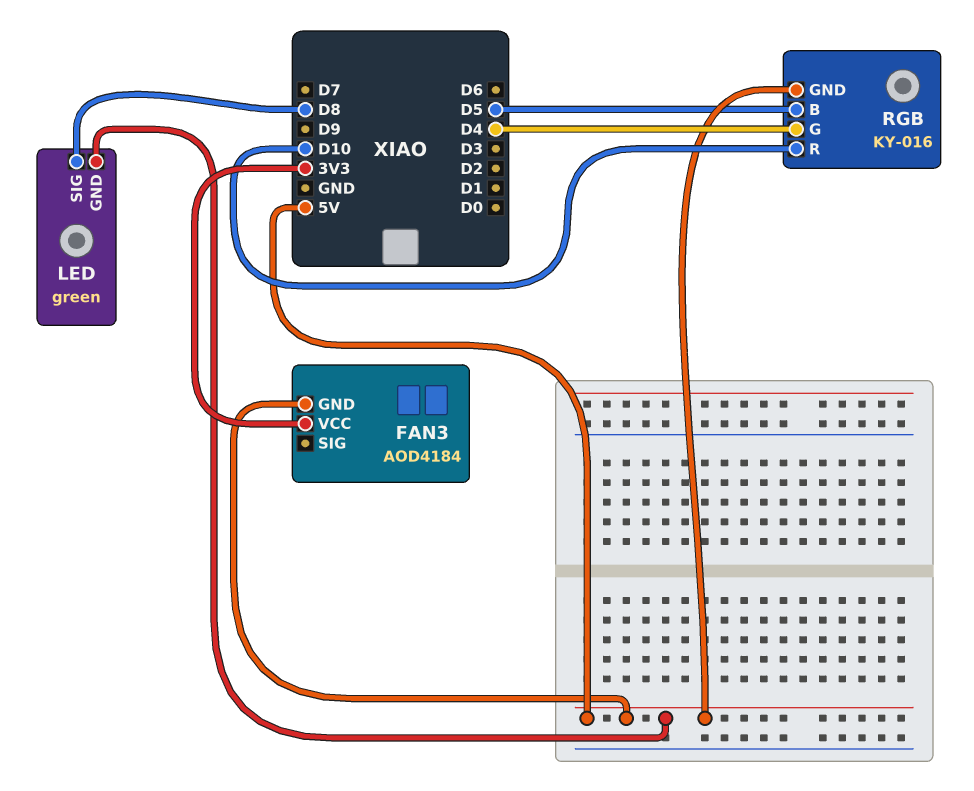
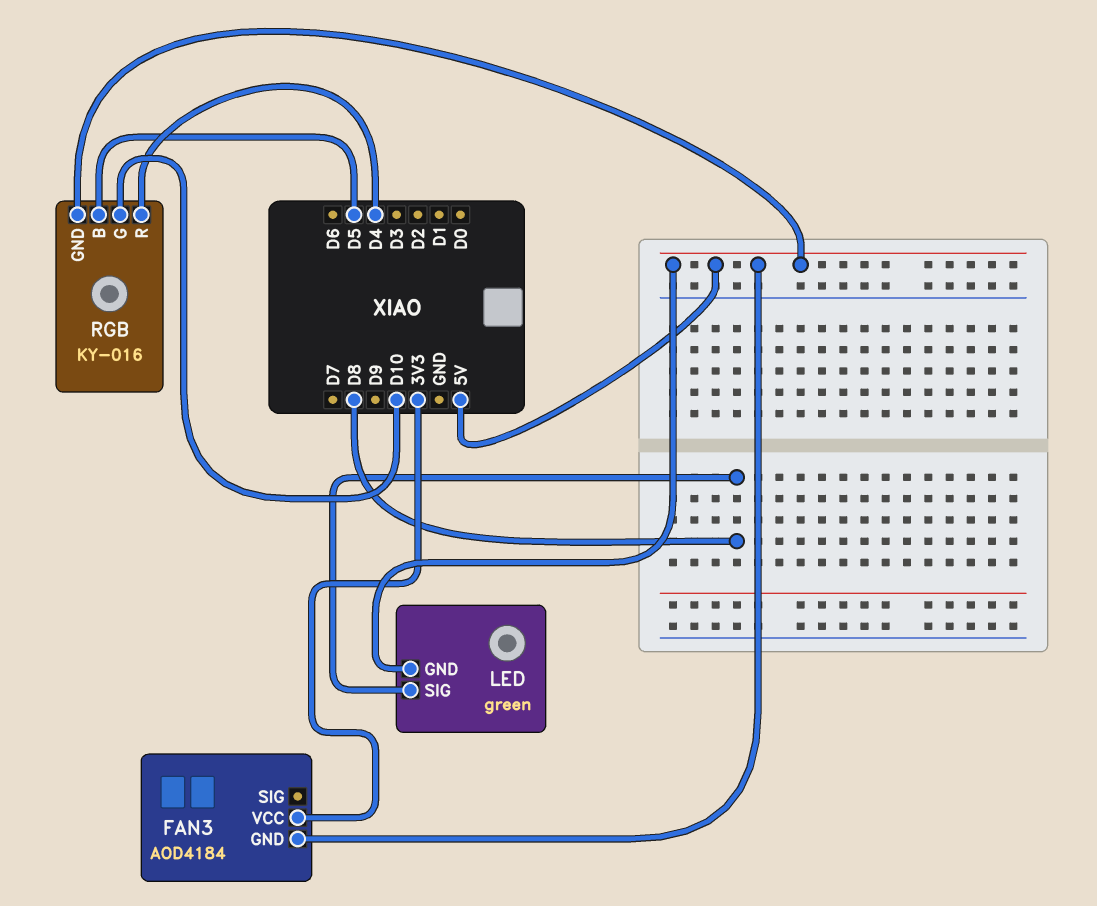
RGB pin G: D4 -> D10
RGB pin R: D10 -> D4

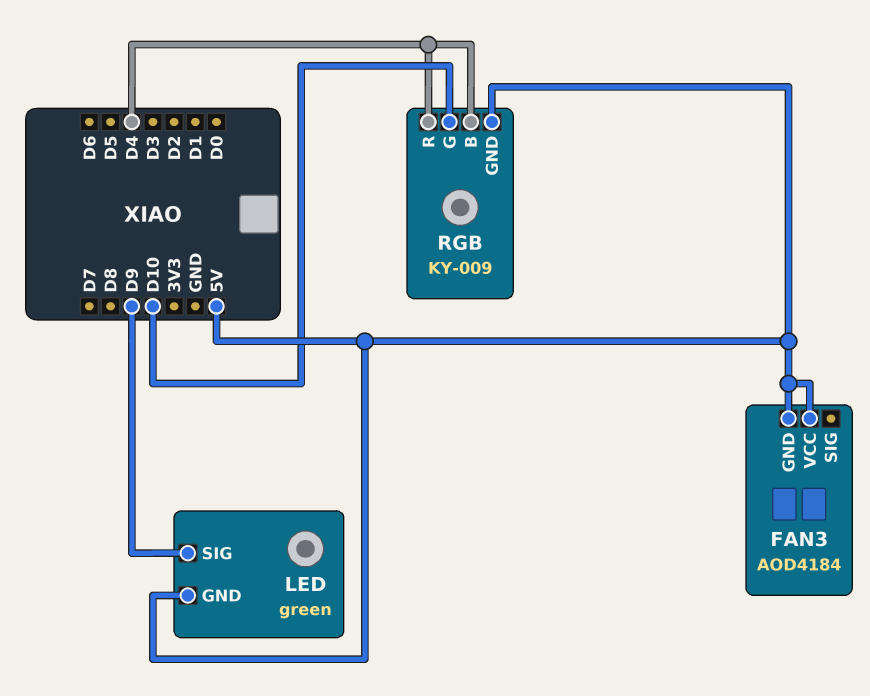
FAN3 pin VCC: 3V3 -> 5V
LED pin SIG: D8 -> D9
RGB: KY-016 -> KY-009
RGB pin B: D5 -> D4

